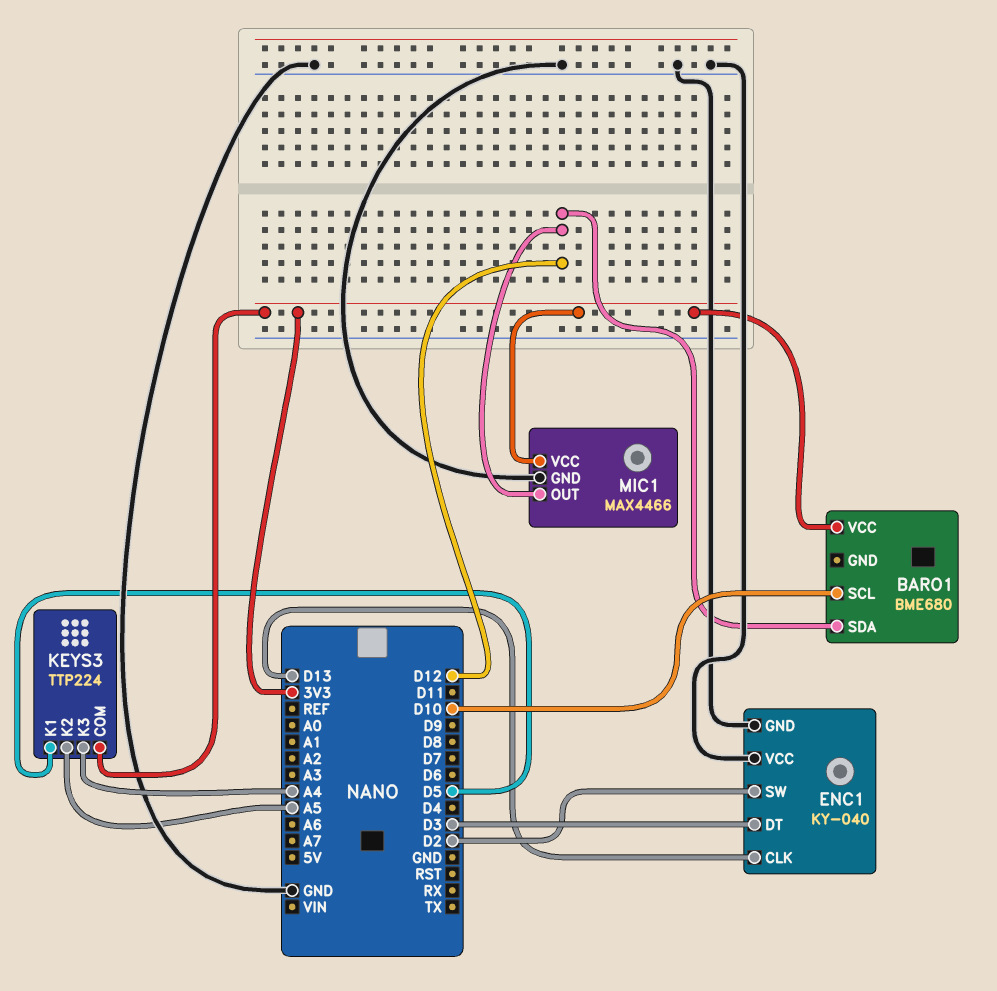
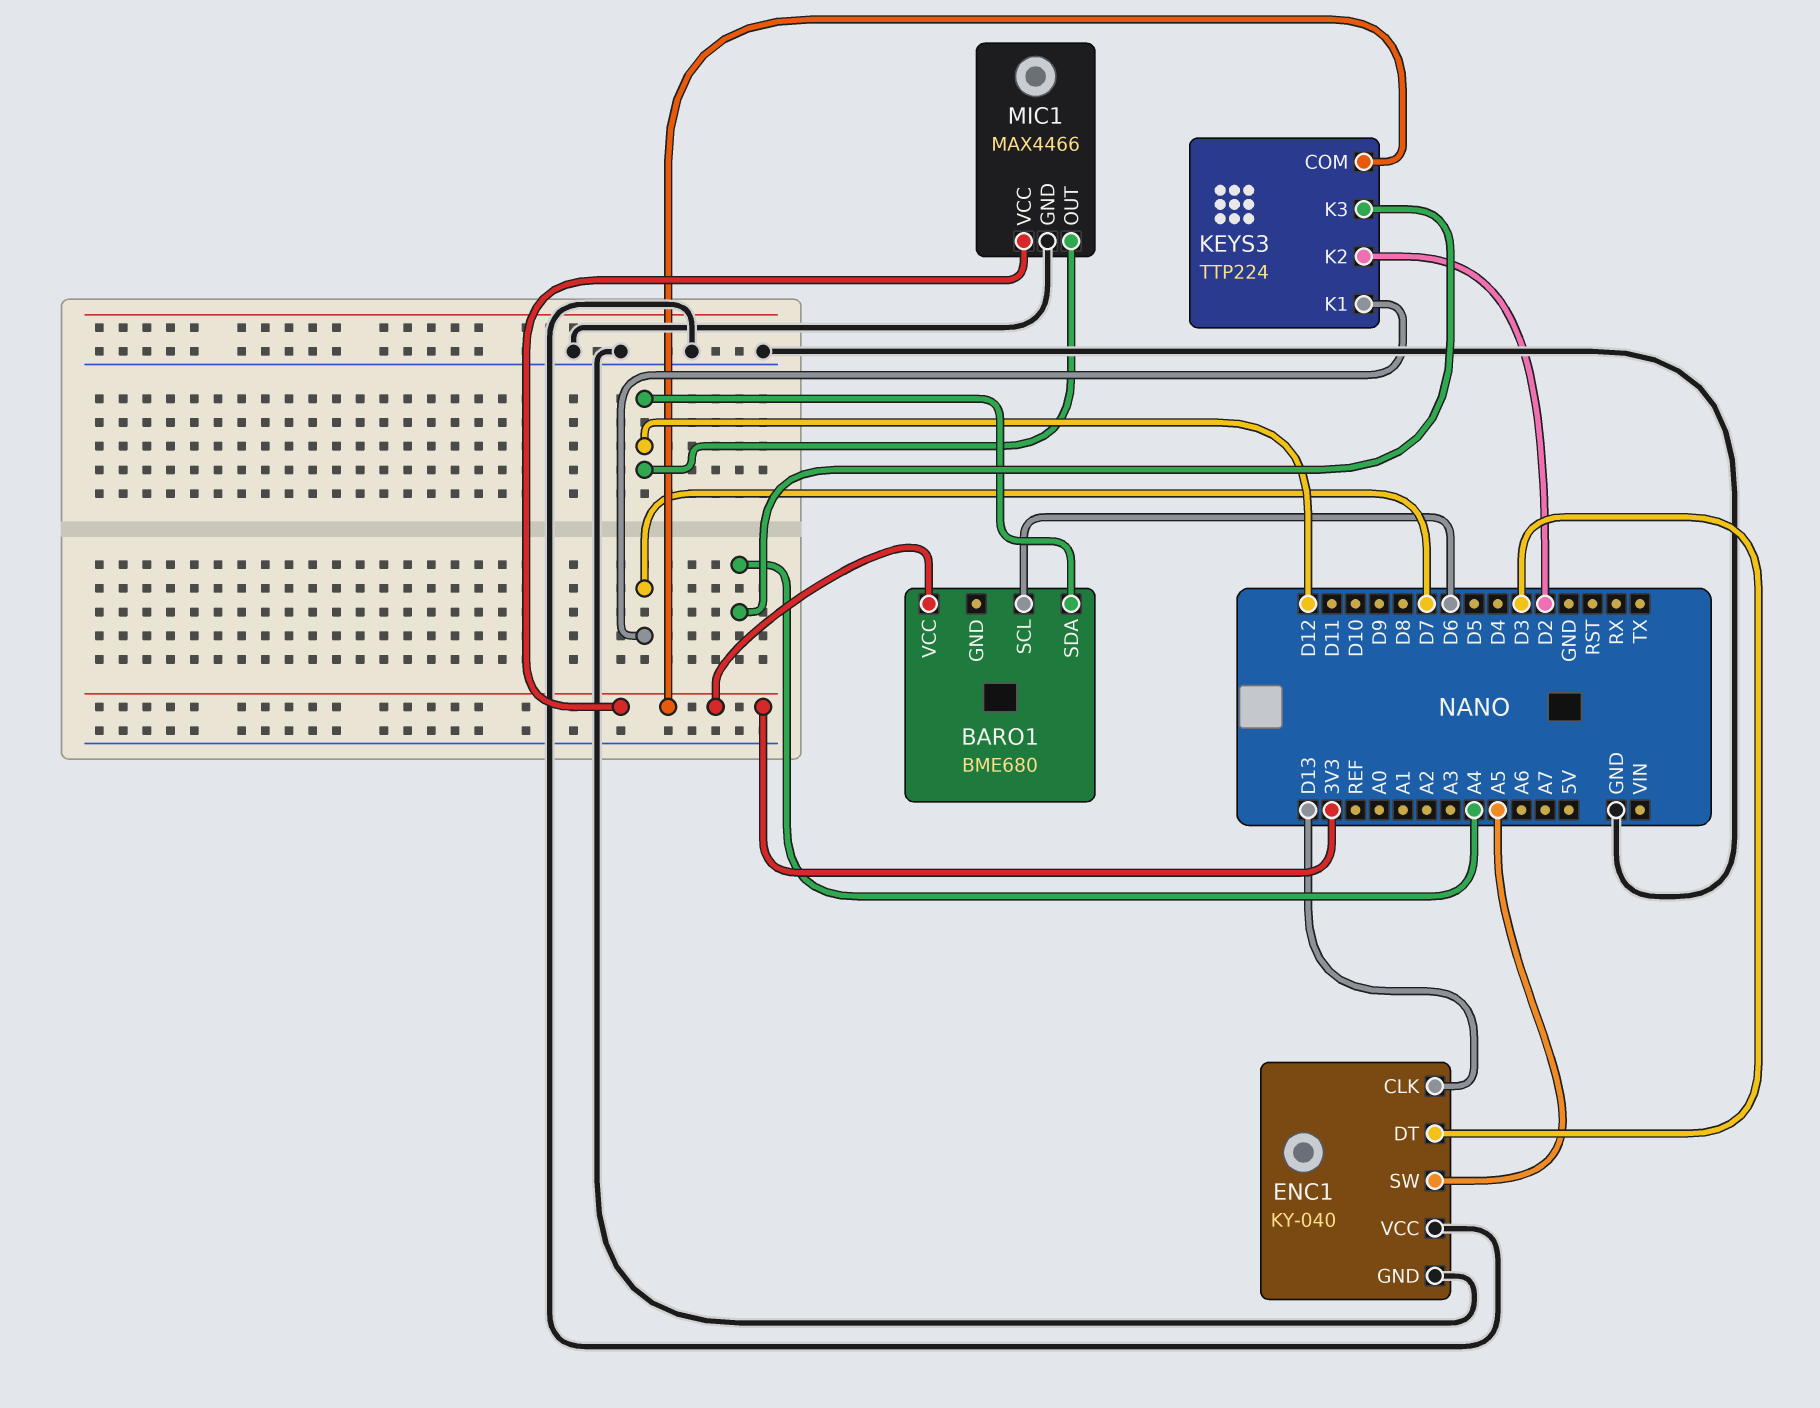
BARO1 pin SCL: D10 -> D6
ENC1 pin SW: D2 -> A5
KEYS3 pin K1: D5 -> D7
KEYS3 pin K2: A5 -> D2

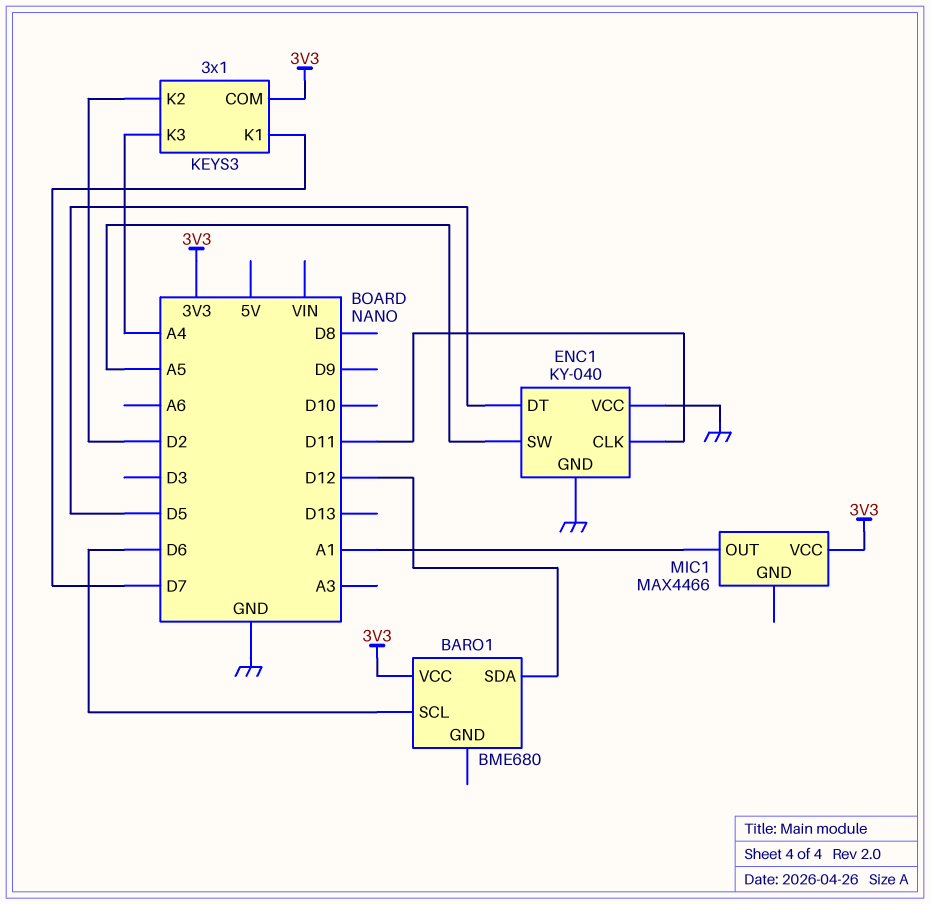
ENC1 pin CLK: D13 -> D11
ENC1 pin DT: D3 -> D5
KEYS3: TTP224 -> 3x1
MIC1 pin GND: GND -> none
MIC1 pin OUT: D12 -> A1

